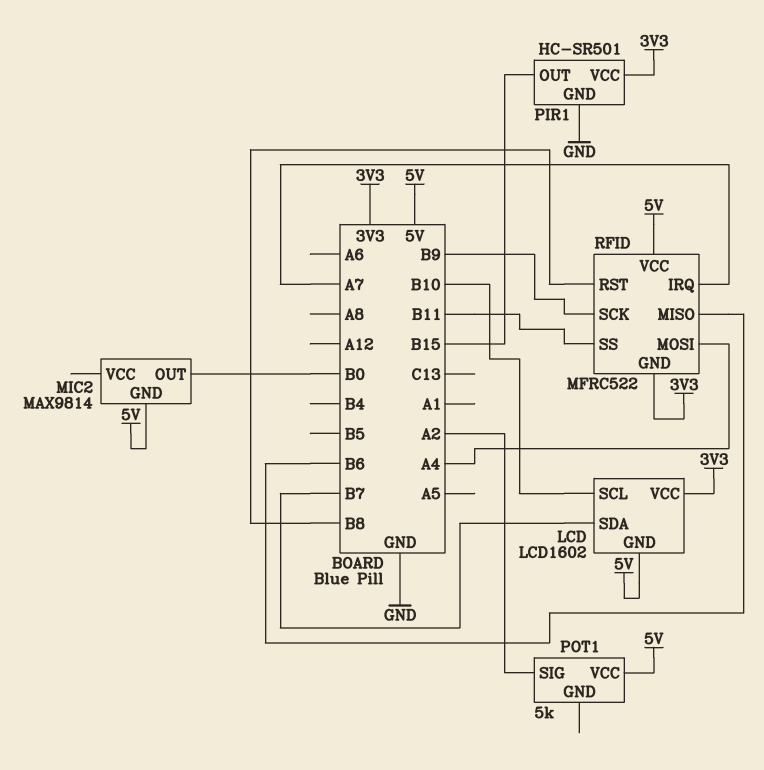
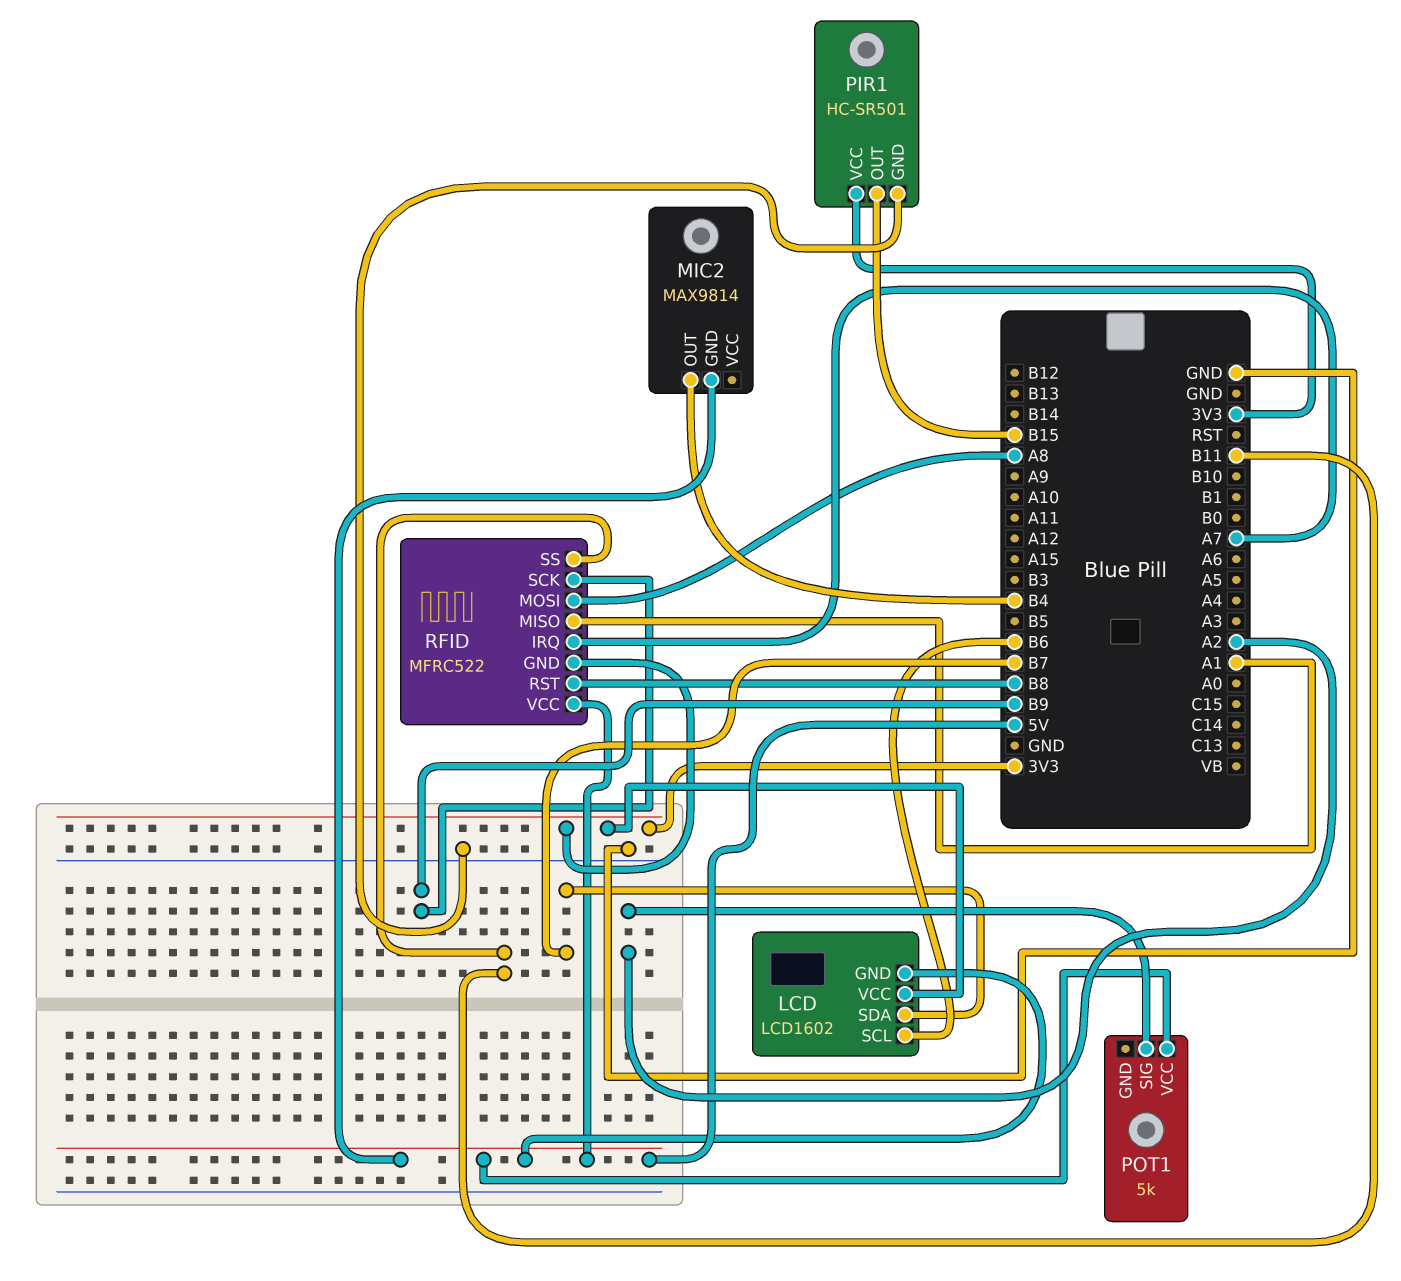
LCD pin SCL: B10 -> B6
MIC2 pin OUT: B0 -> B4
RFID pin MISO: B6 -> A1
RFID pin MOSI: A4 -> A8

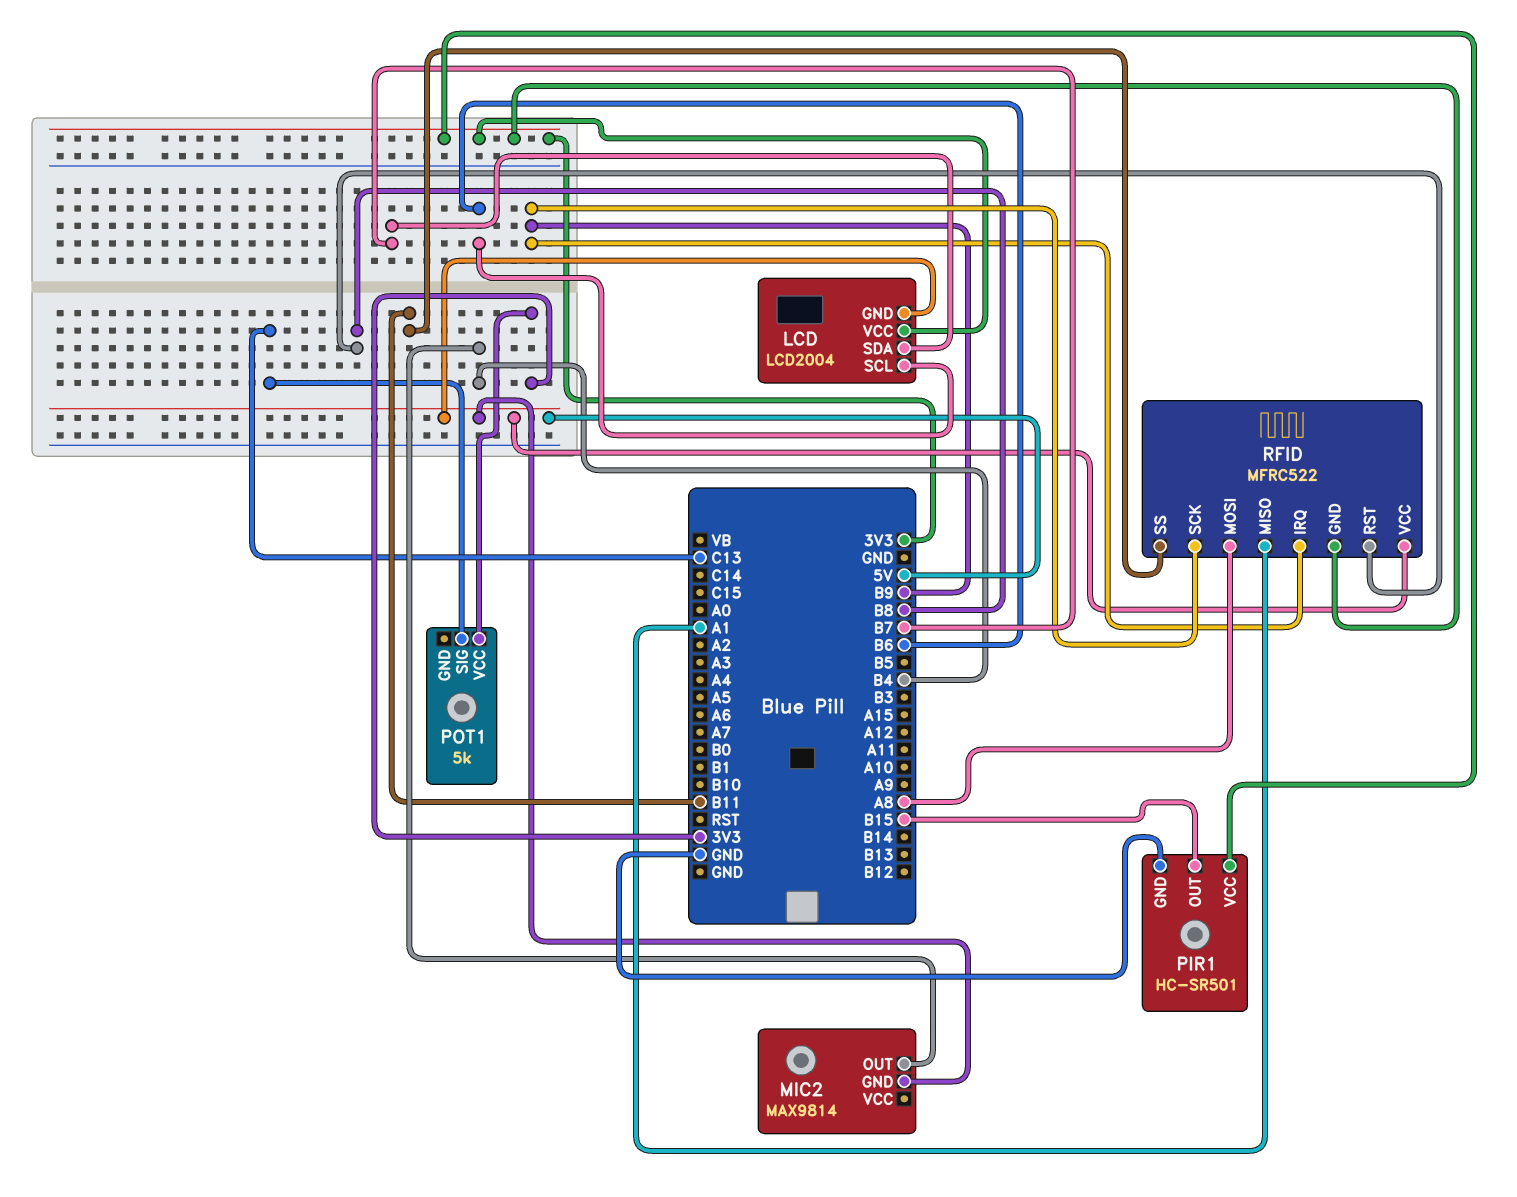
LCD: LCD1602 -> LCD2004
POT1 pin SIG: A2 -> C13
POT1 pin VCC: 5V -> 3V3
RFID pin IRQ: A7 -> B9

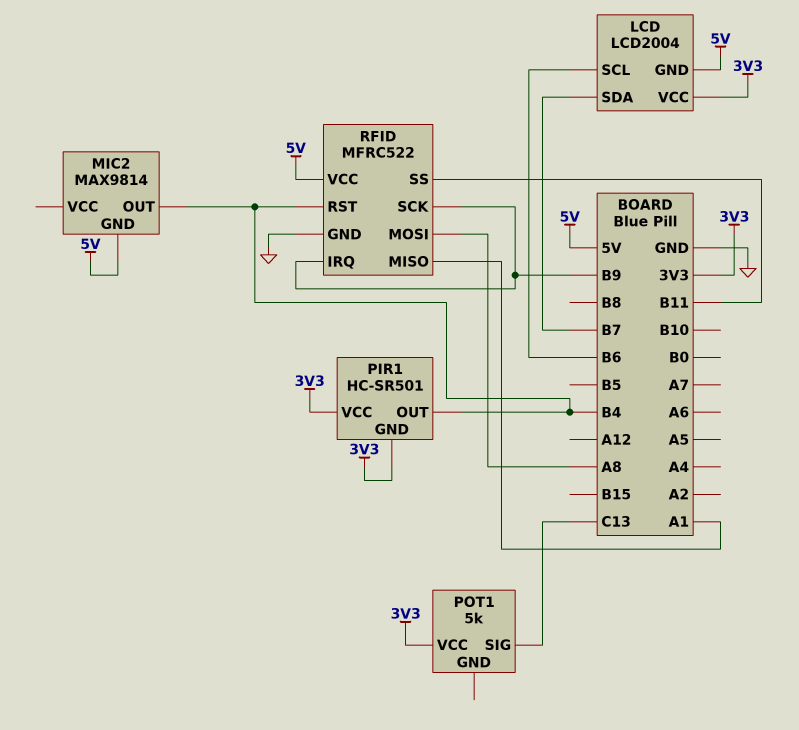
PIR1 pin GND: GND -> 3V3
PIR1 pin OUT: B15 -> B4
RFID pin GND: 3V3 -> GND
RFID pin RST: B8 -> B4

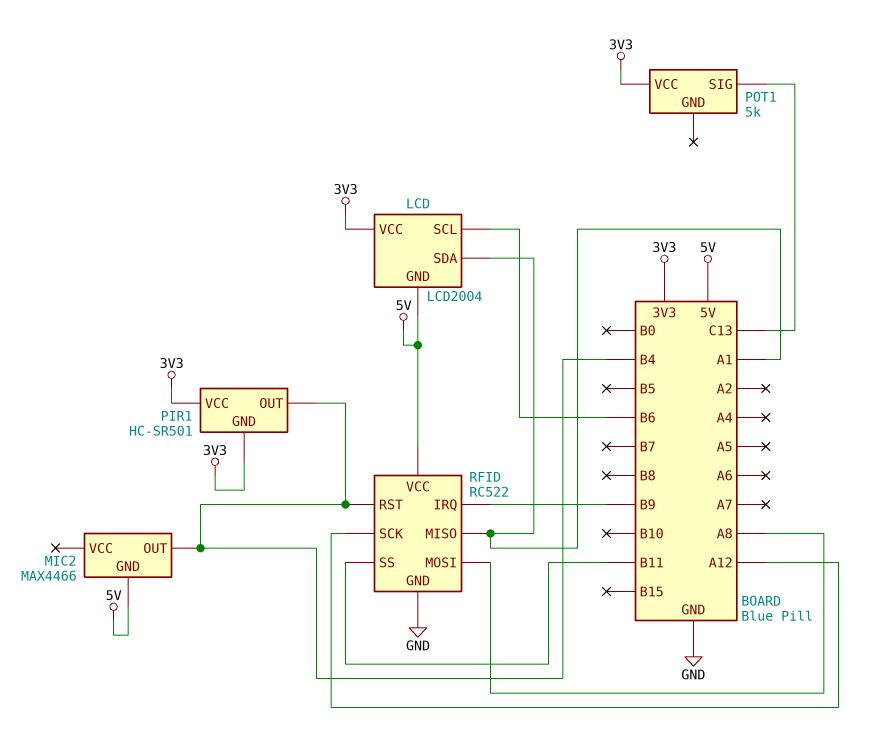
LCD pin SDA: B7 -> A1
MIC2: MAX9814 -> MAX4466
RFID: MFRC522 -> RC522
RFID pin SCK: B9 -> A12

